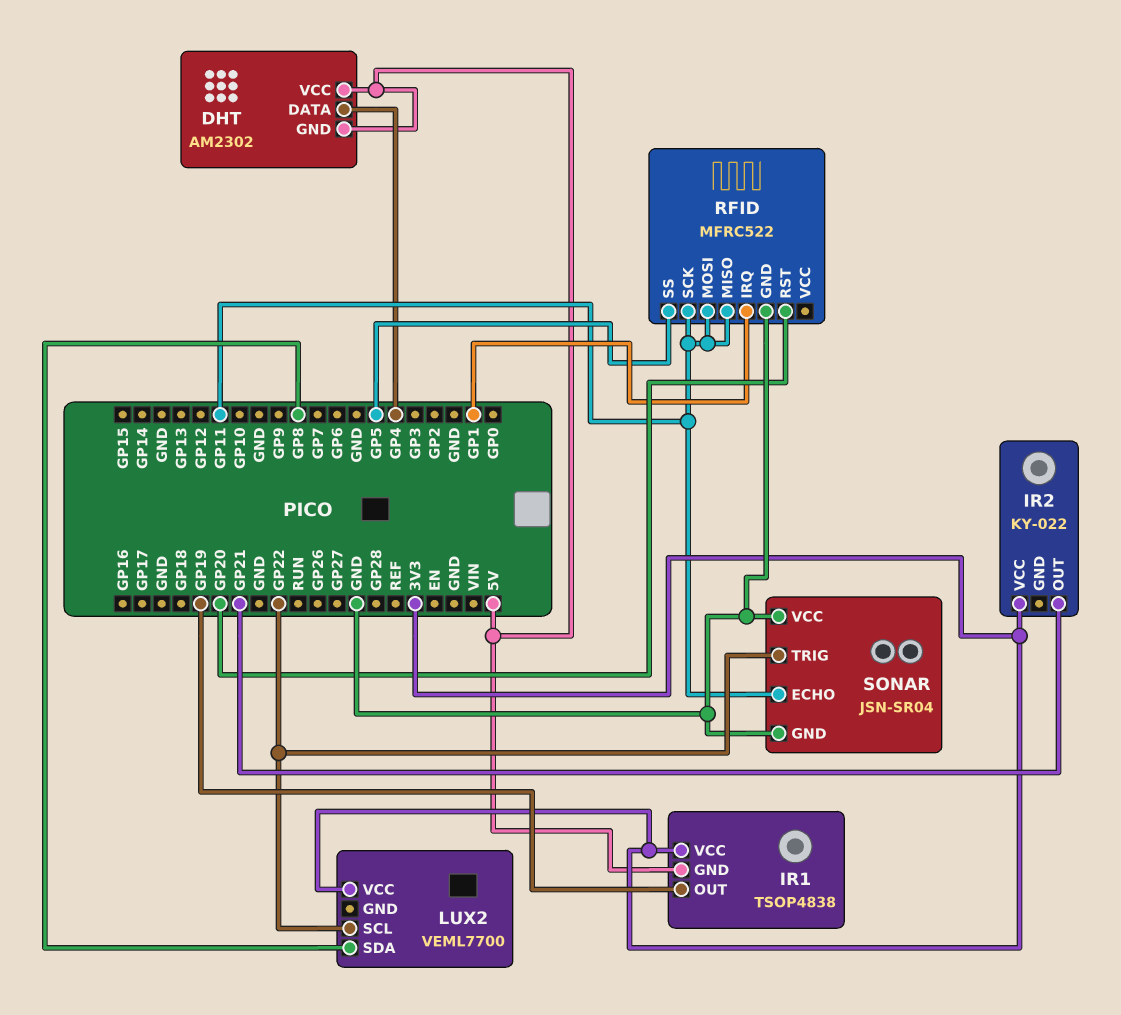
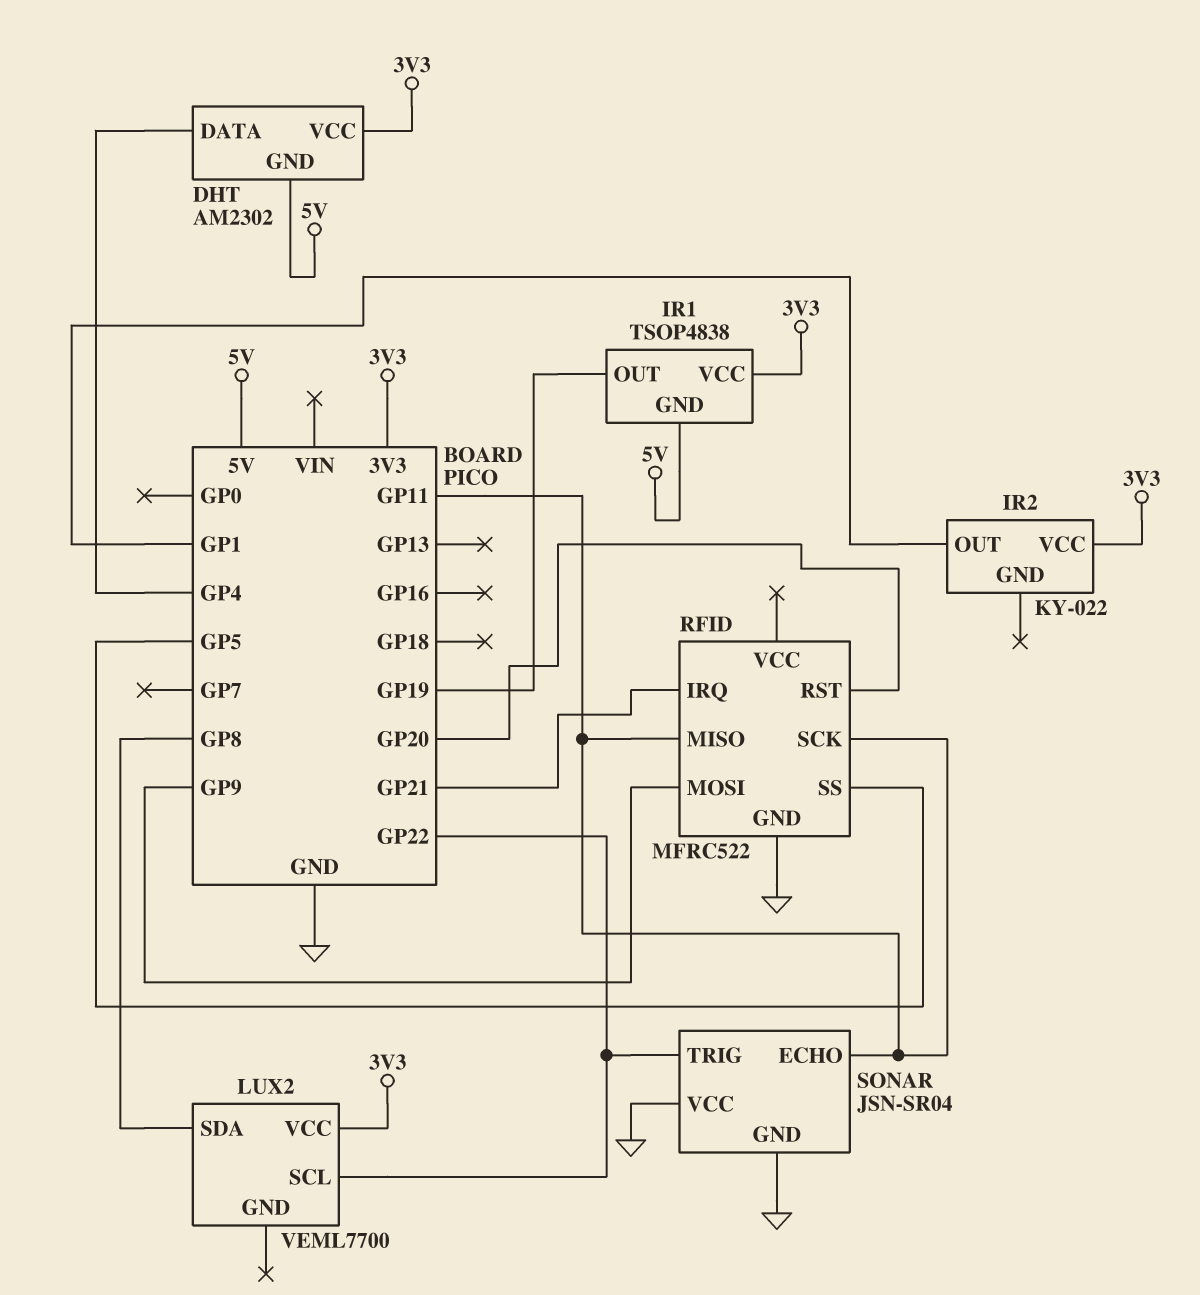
DHT pin VCC: 5V -> 3V3
IR2 pin OUT: GP21 -> GP1
RFID pin IRQ: GP1 -> GP21
RFID pin MOSI: GP11 -> GP9

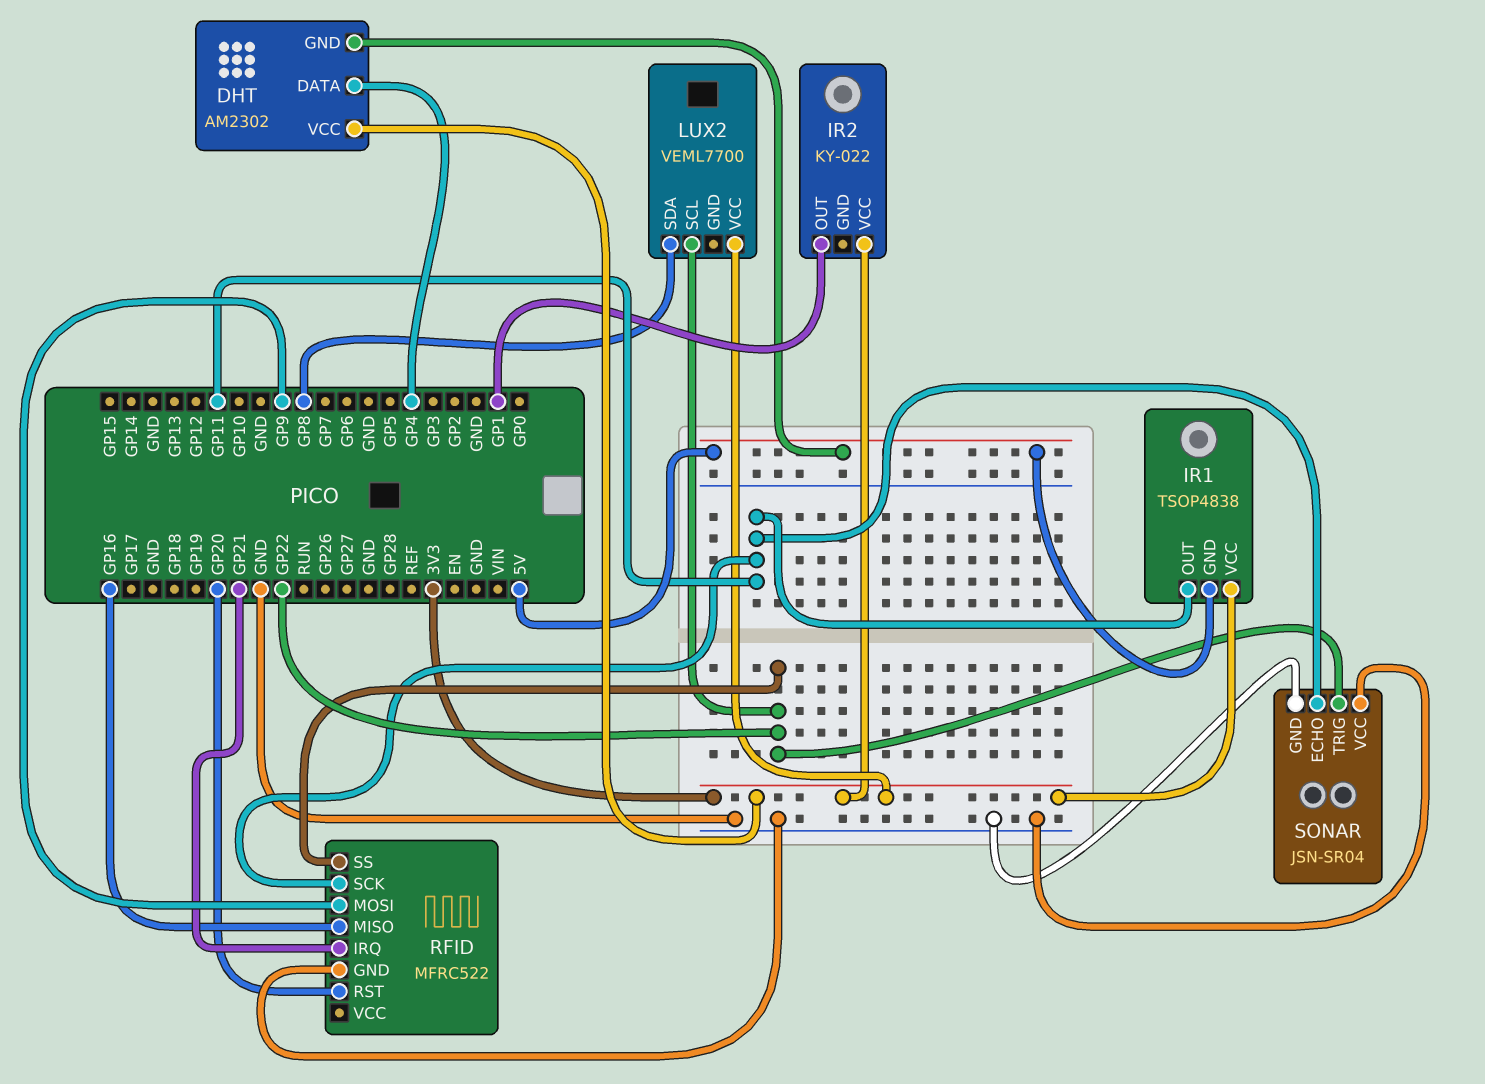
IR1 pin OUT: GP19 -> GP11
RFID pin MISO: GP11 -> GP16
RFID pin SS: GP5 -> GP22

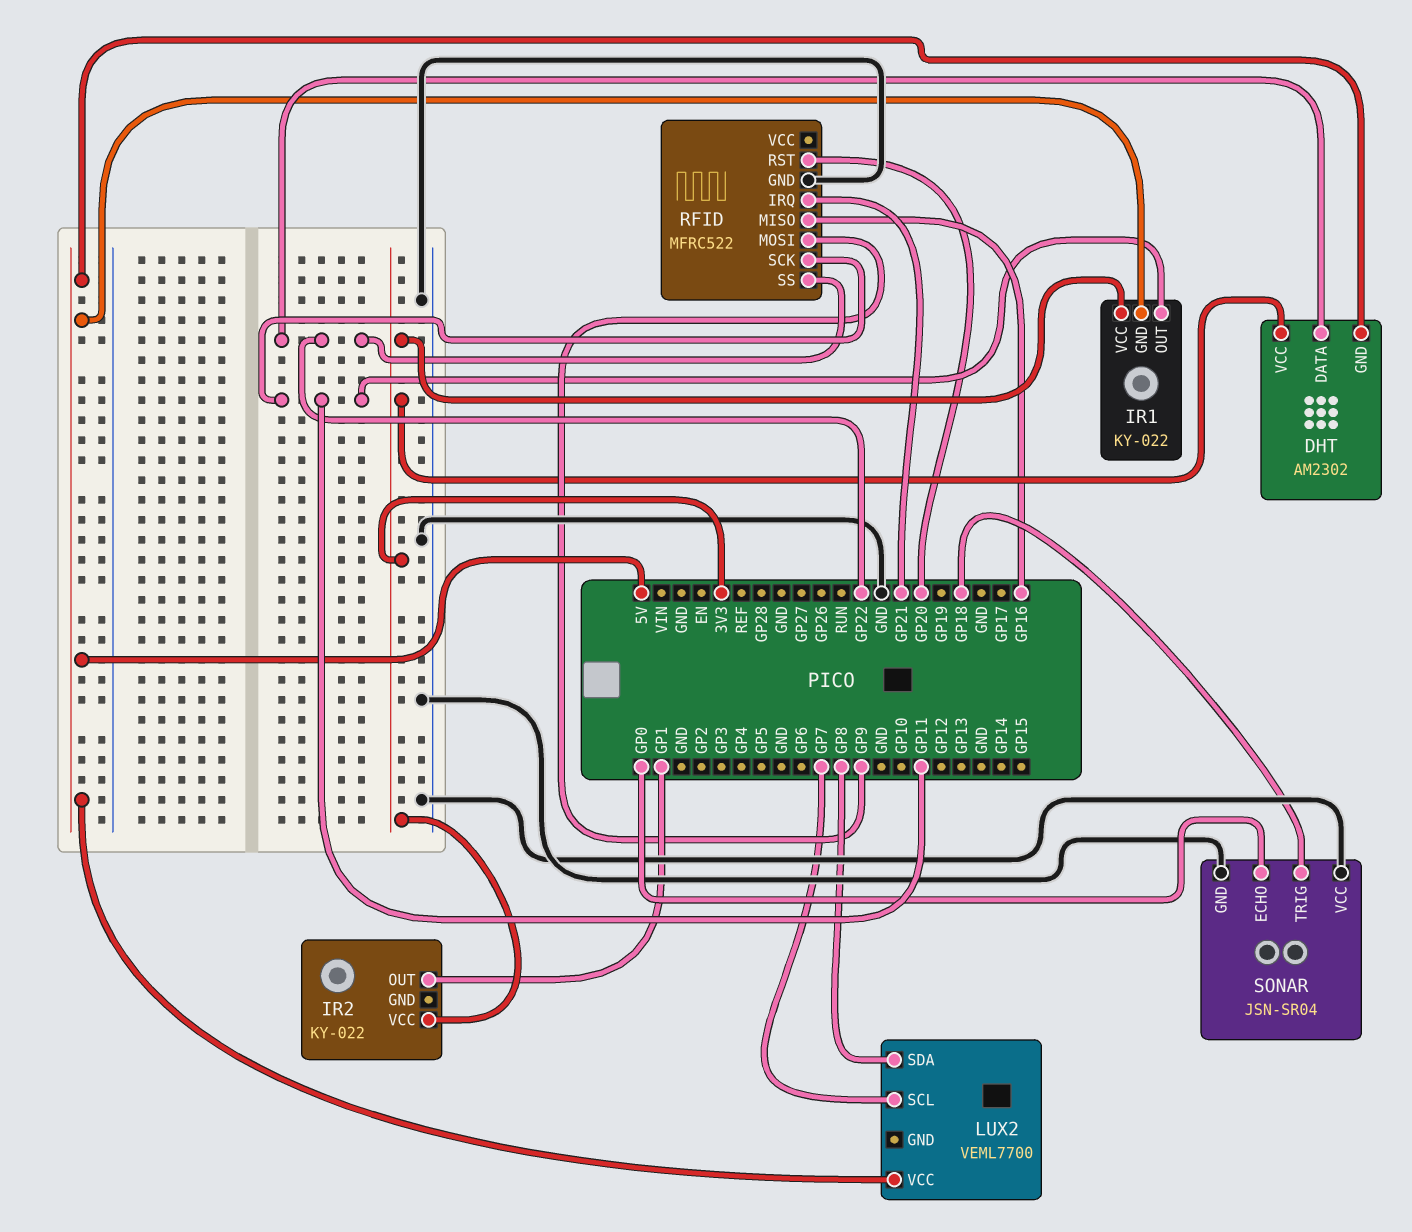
DHT pin DATA: GP4 -> GP22
IR1: TSOP4838 -> KY-022
LUX2 pin SCL: GP22 -> GP7
LUX2 pin VCC: 3V3 -> 5V
SONAR pin ECHO: GP11 -> GP0
SONAR pin TRIG: GP22 -> GP18

